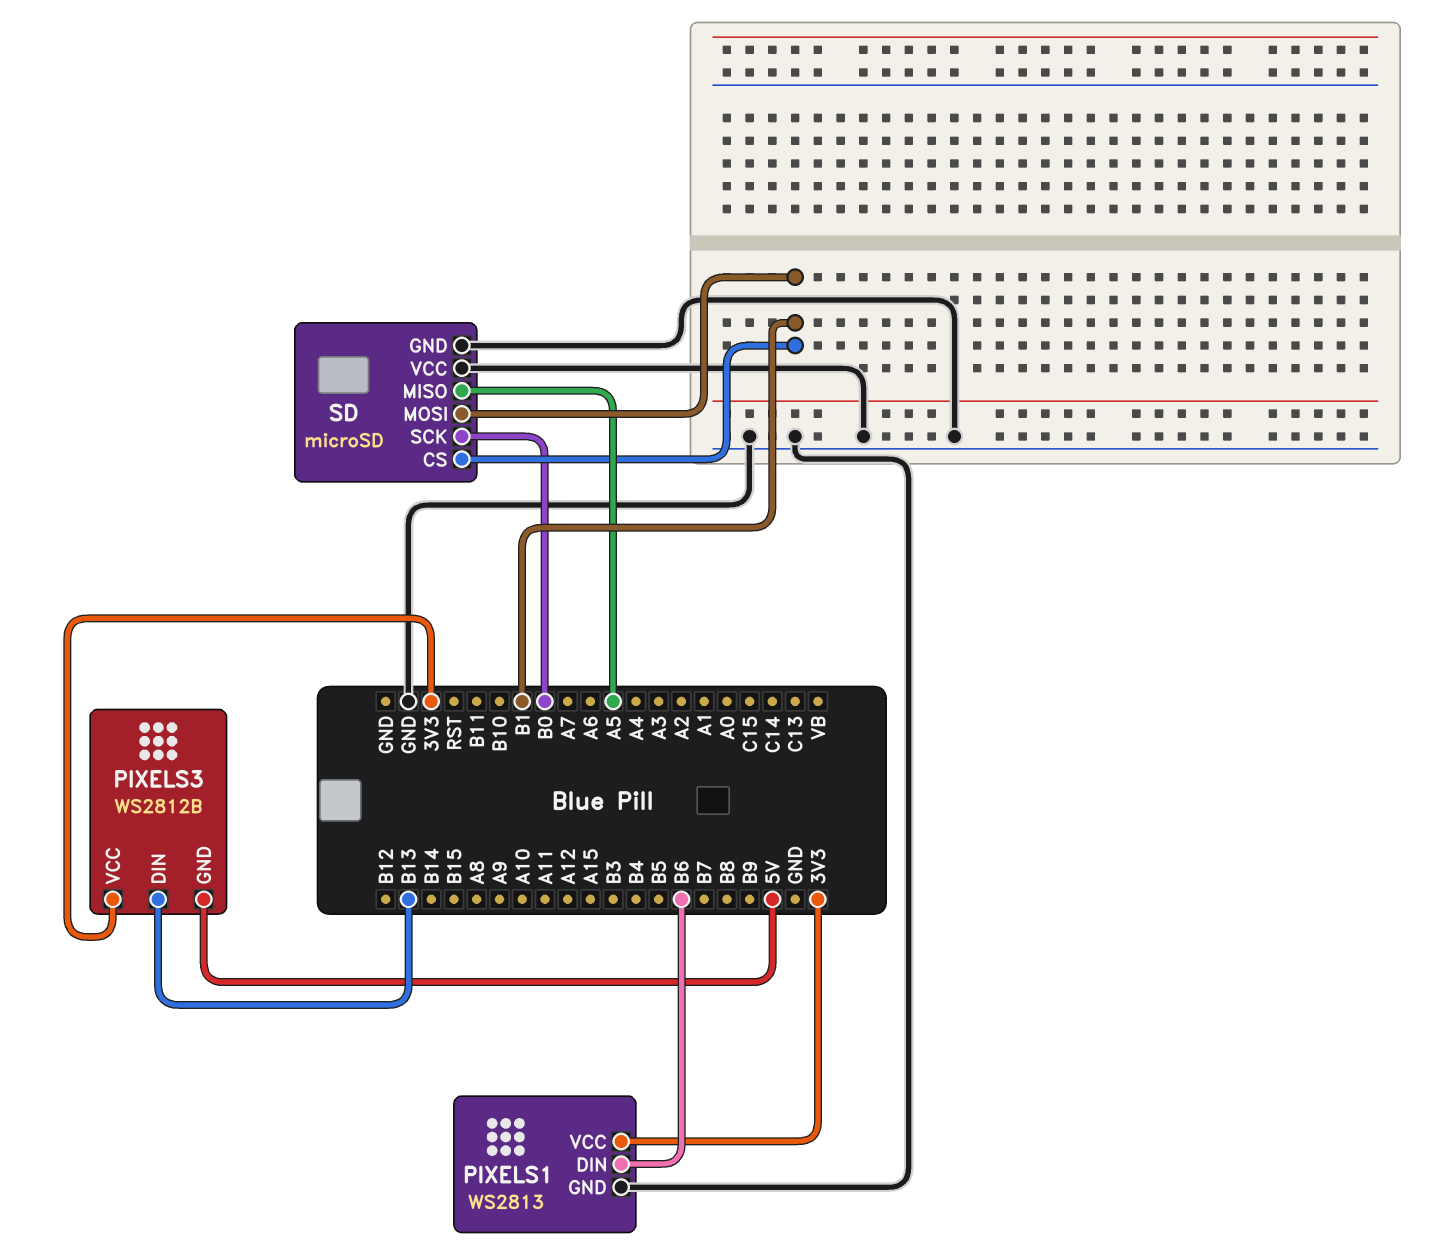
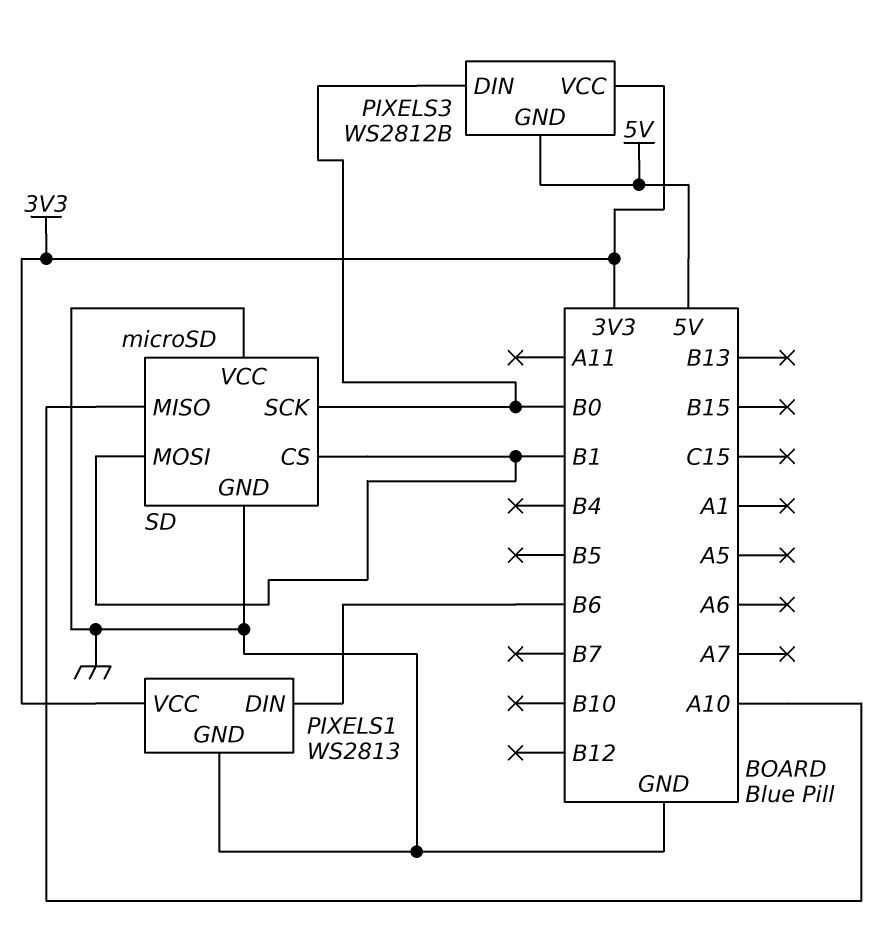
PIXELS3 pin DIN: B13 -> B0
SD pin MISO: A5 -> A10

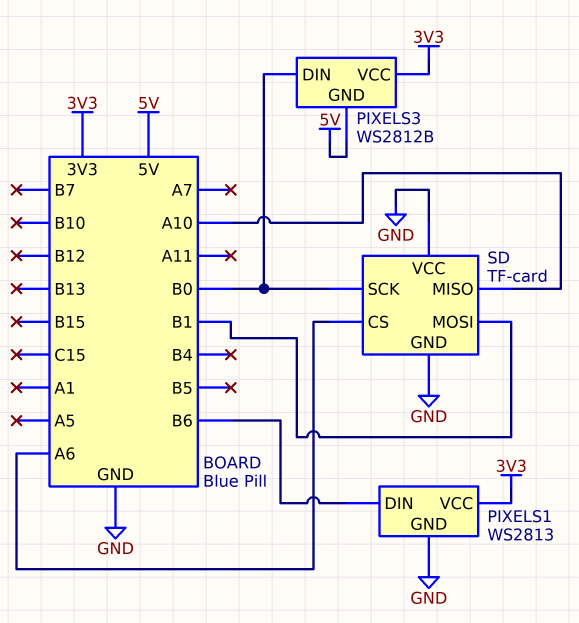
SD: microSD -> TF-card
SD pin CS: B1 -> A6

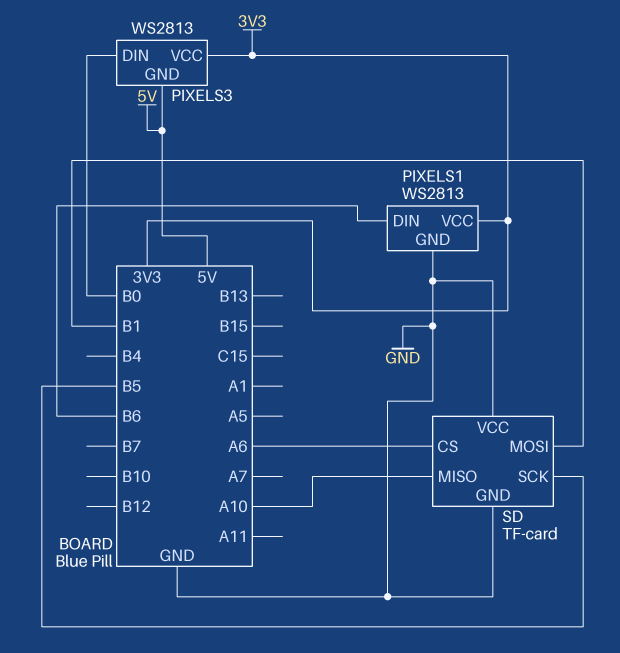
PIXELS3: WS2812B -> WS2813
SD pin SCK: B0 -> B5

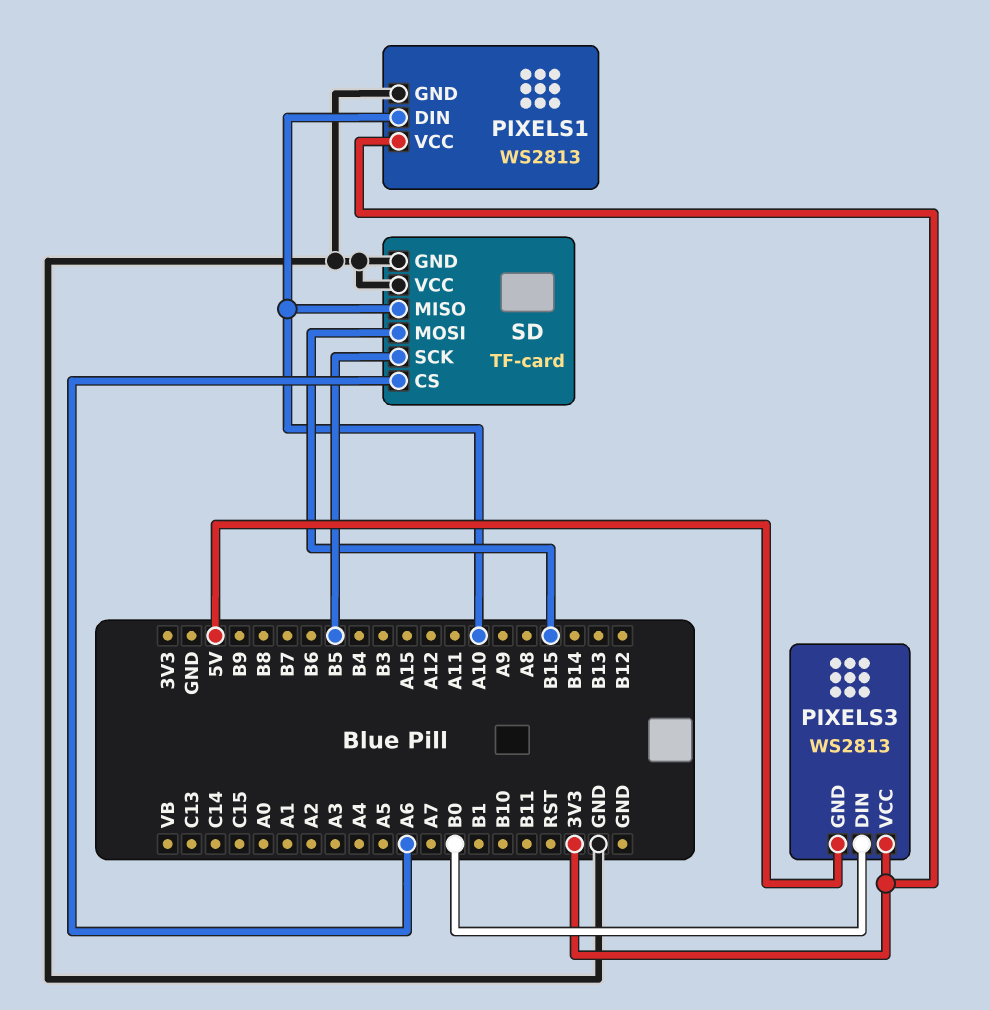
PIXELS1 pin DIN: B6 -> A10
SD pin MOSI: B1 -> B15

